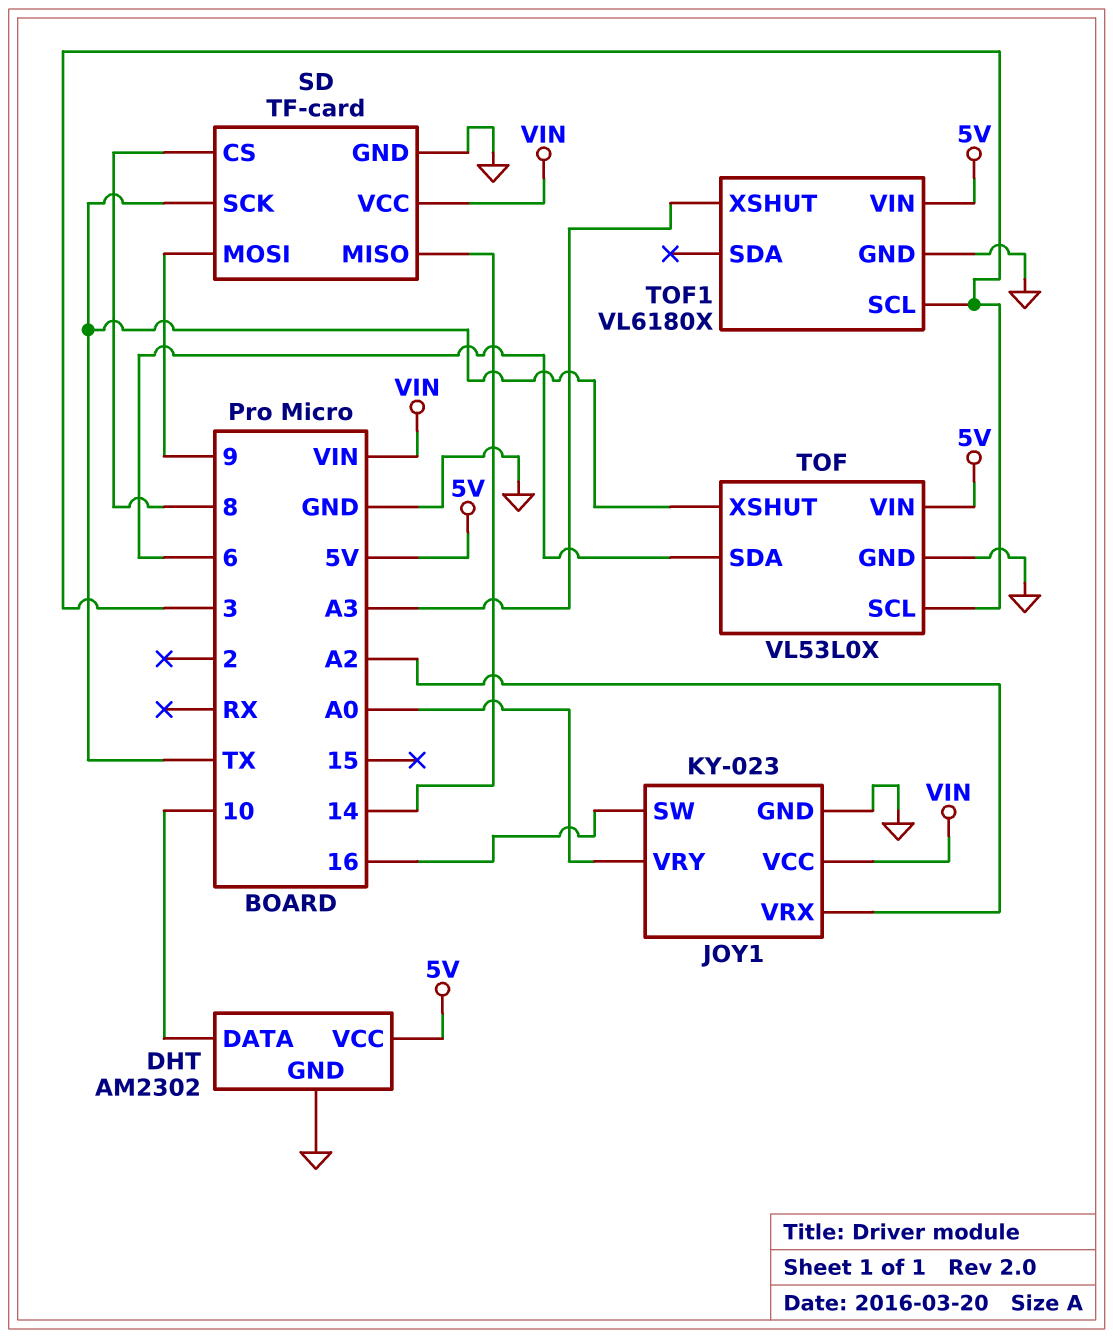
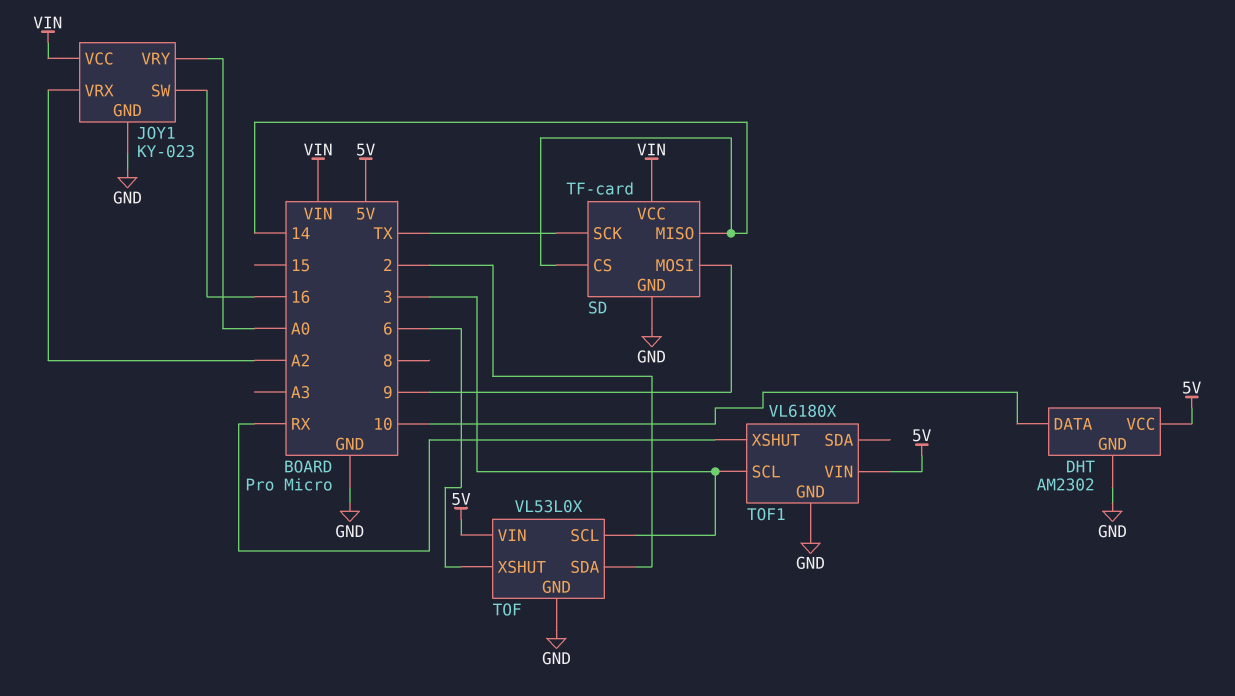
SD pin CS: 8 -> 14
TOF pin SDA: 6 -> 2
TOF pin XSHUT: TX -> 6
TOF1 pin XSHUT: A3 -> RX

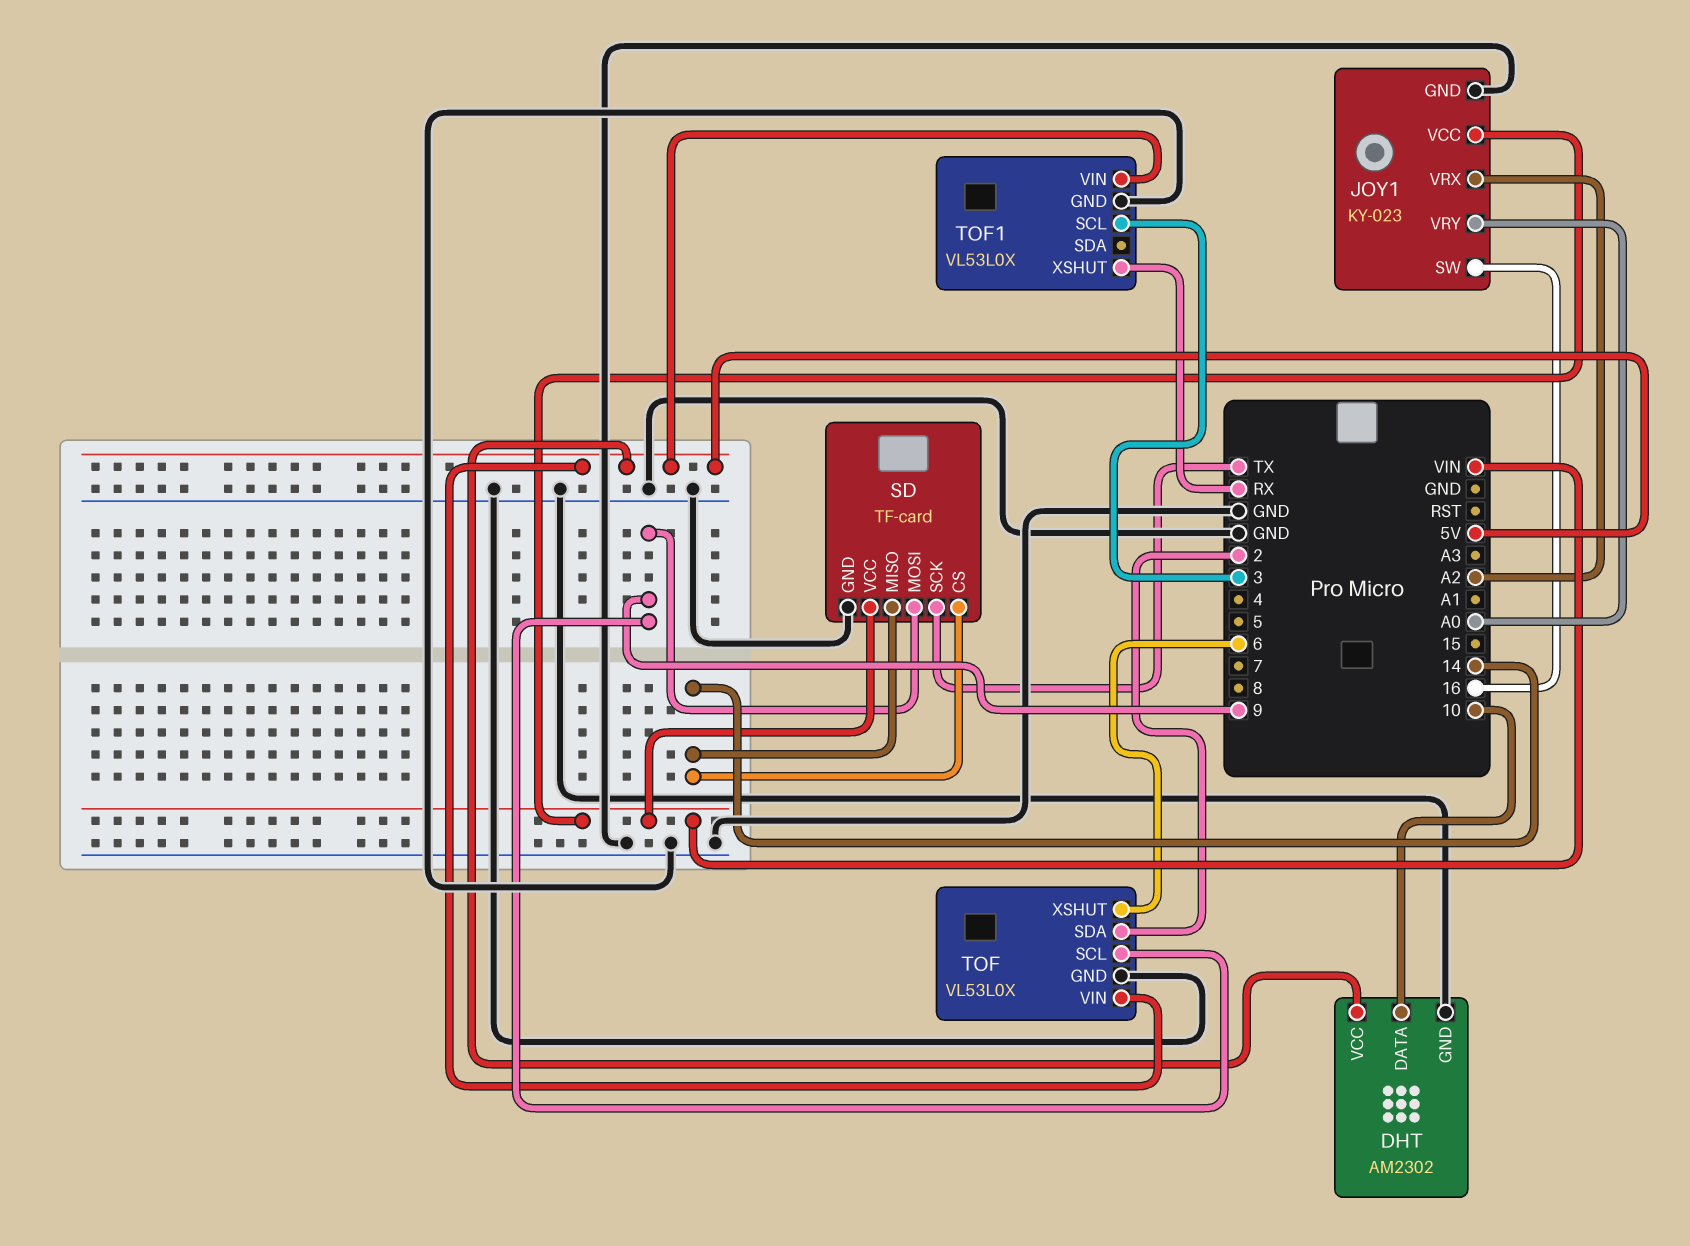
TOF pin SCL: 3 -> 9
TOF1: VL6180X -> VL53L0X

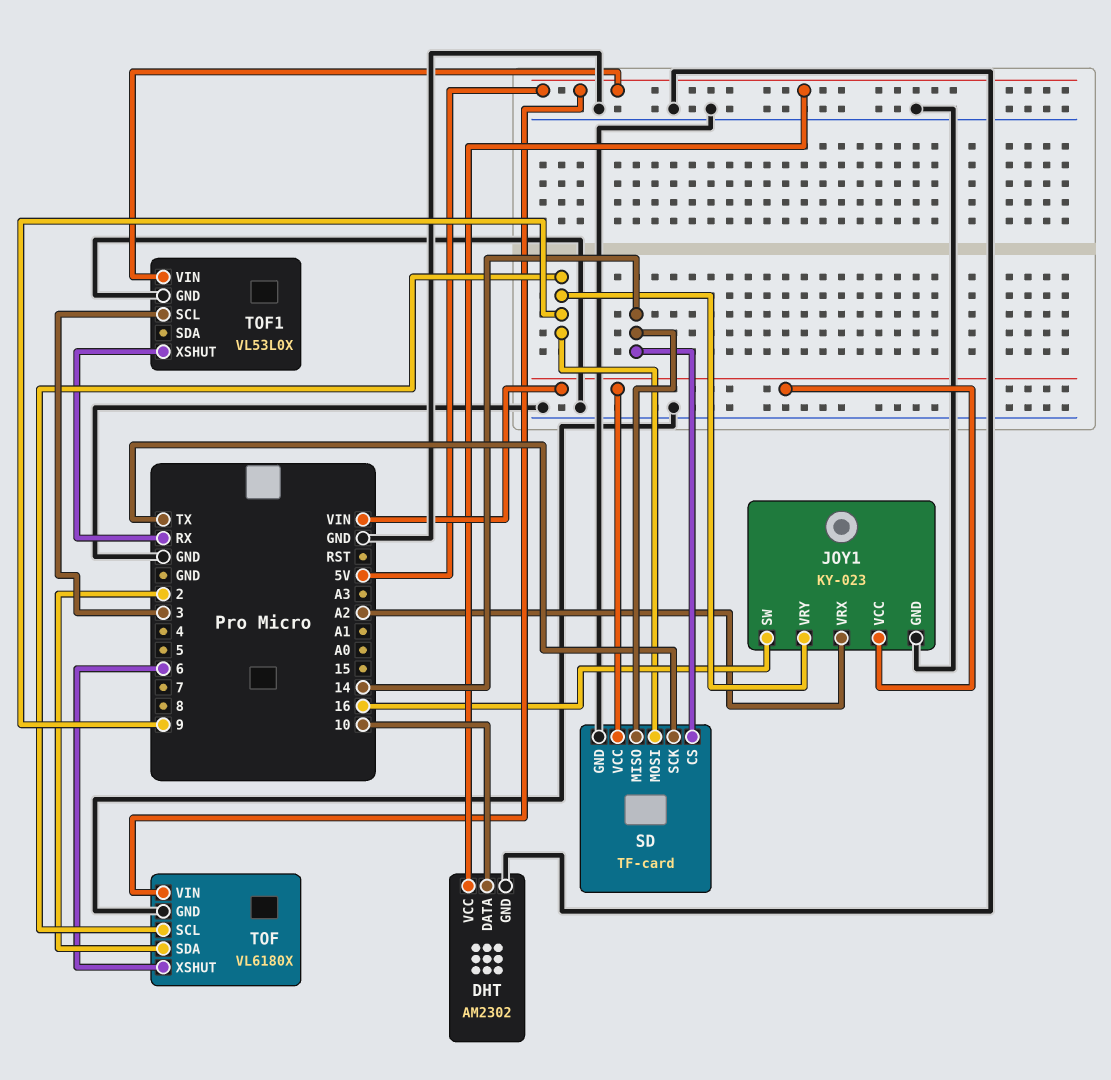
JOY1 pin VRY: A0 -> 9
TOF: VL53L0X -> VL6180X

